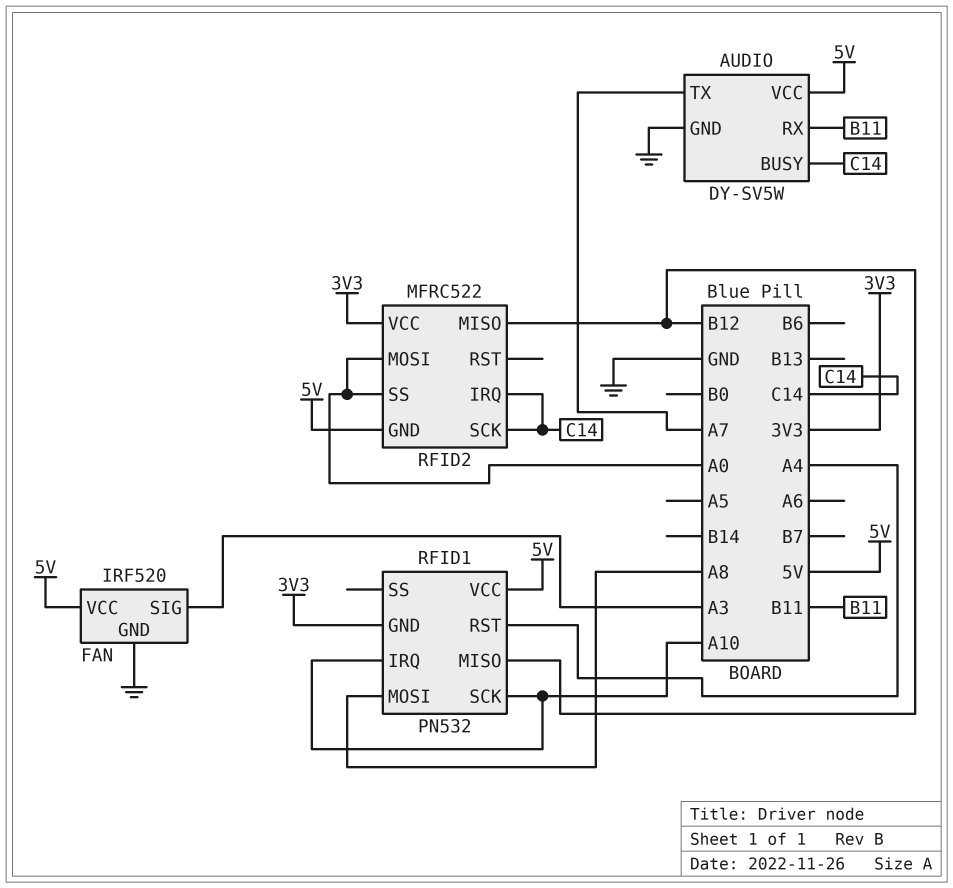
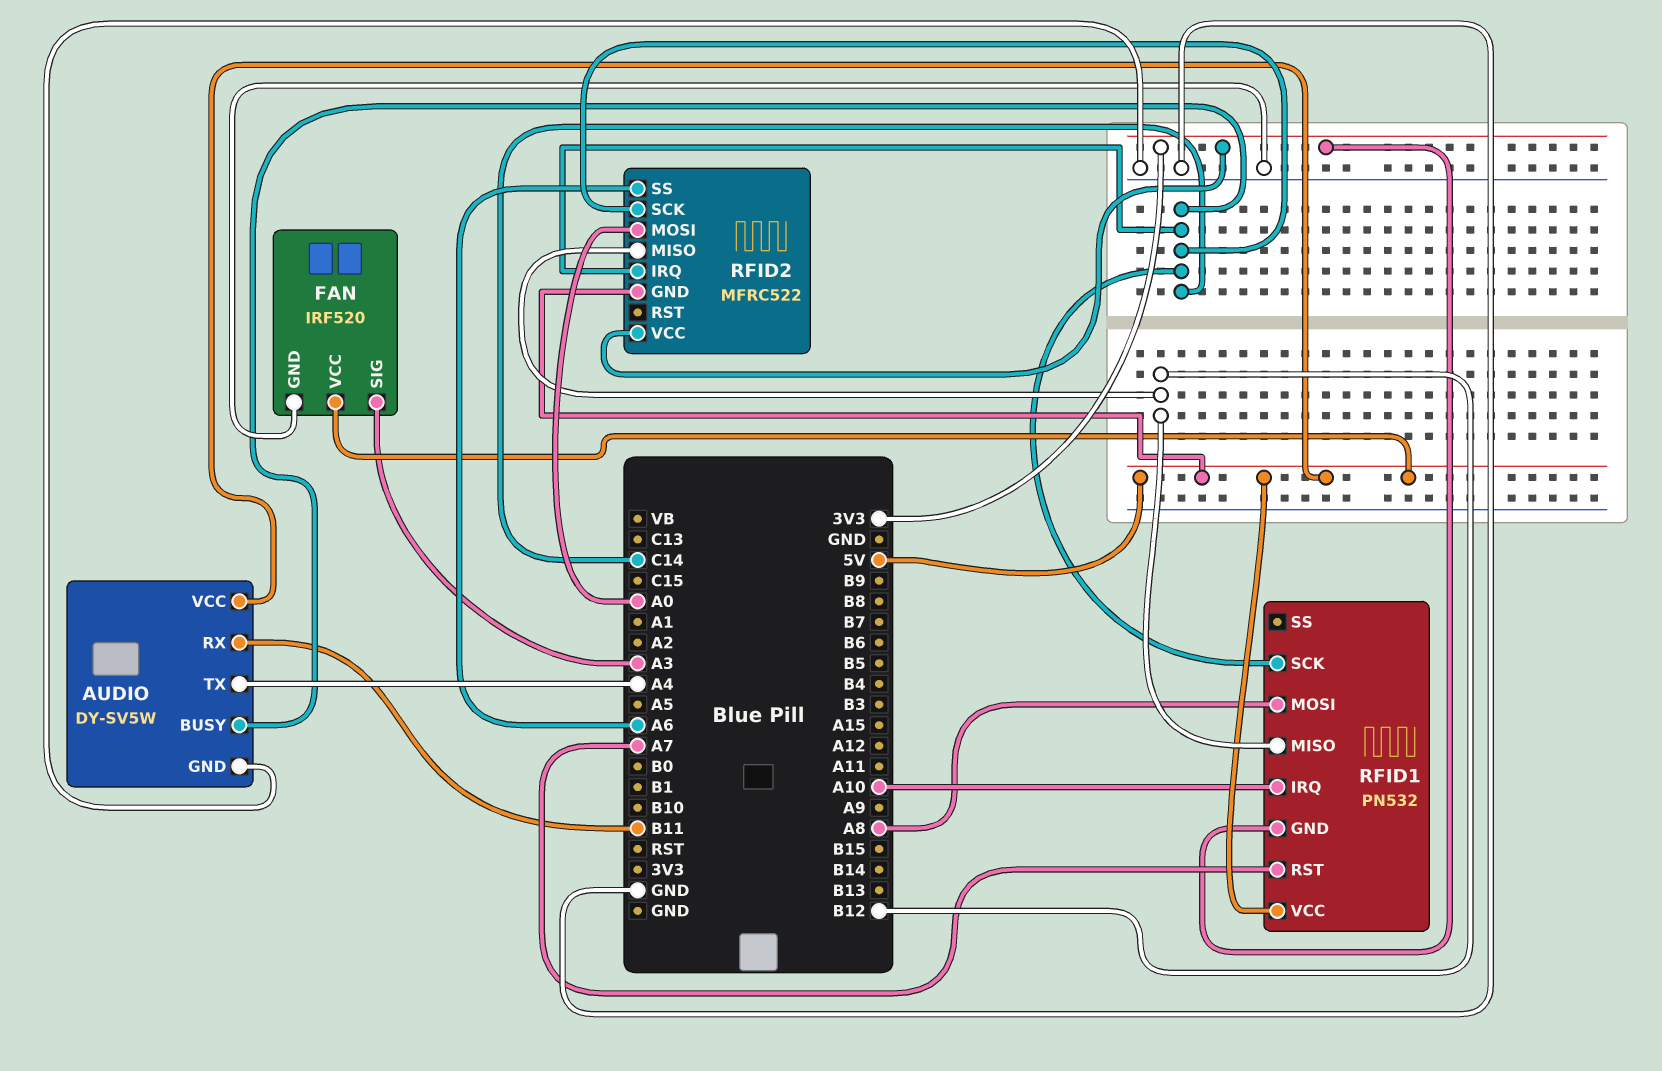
AUDIO pin TX: A7 -> A4
RFID1 pin RST: A4 -> A7
RFID1 pin SCK: A10 -> C14
RFID2 pin SS: A0 -> A6

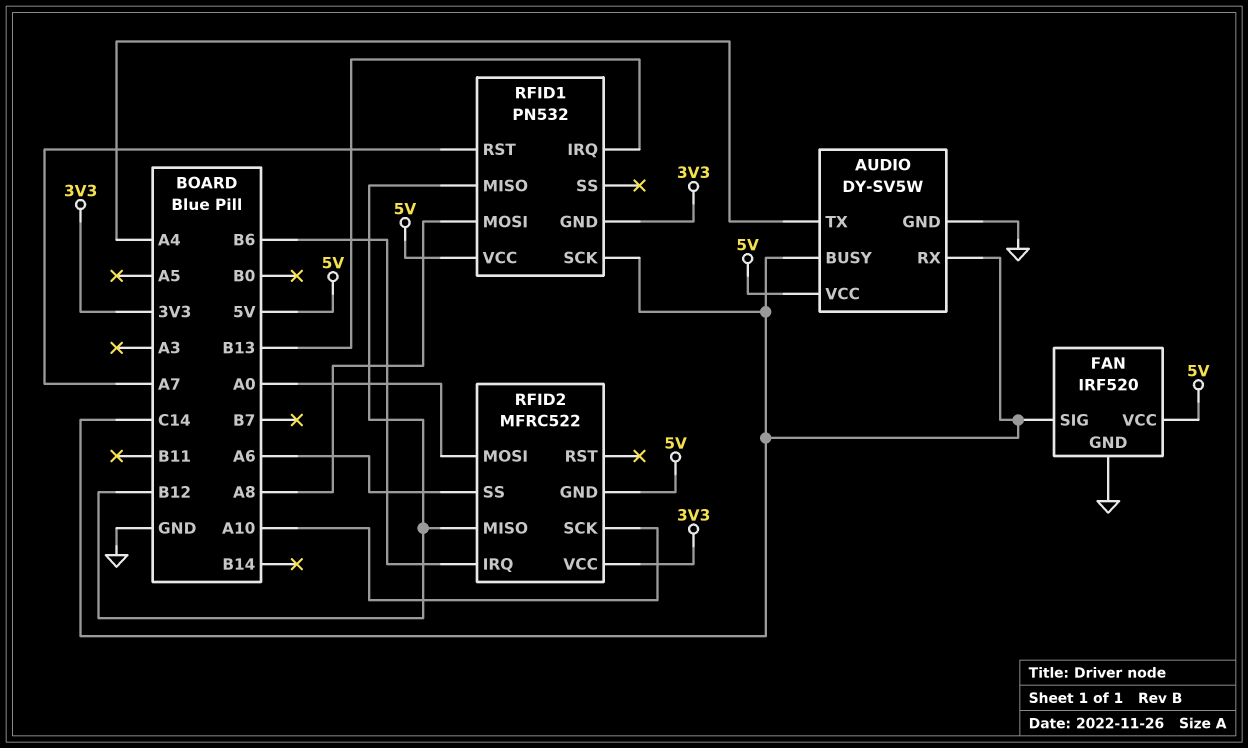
AUDIO pin RX: B11 -> C14
FAN pin SIG: A3 -> C14
RFID1 pin IRQ: A10 -> B13
RFID2 pin IRQ: C14 -> B6
RFID2 pin SCK: C14 -> A10

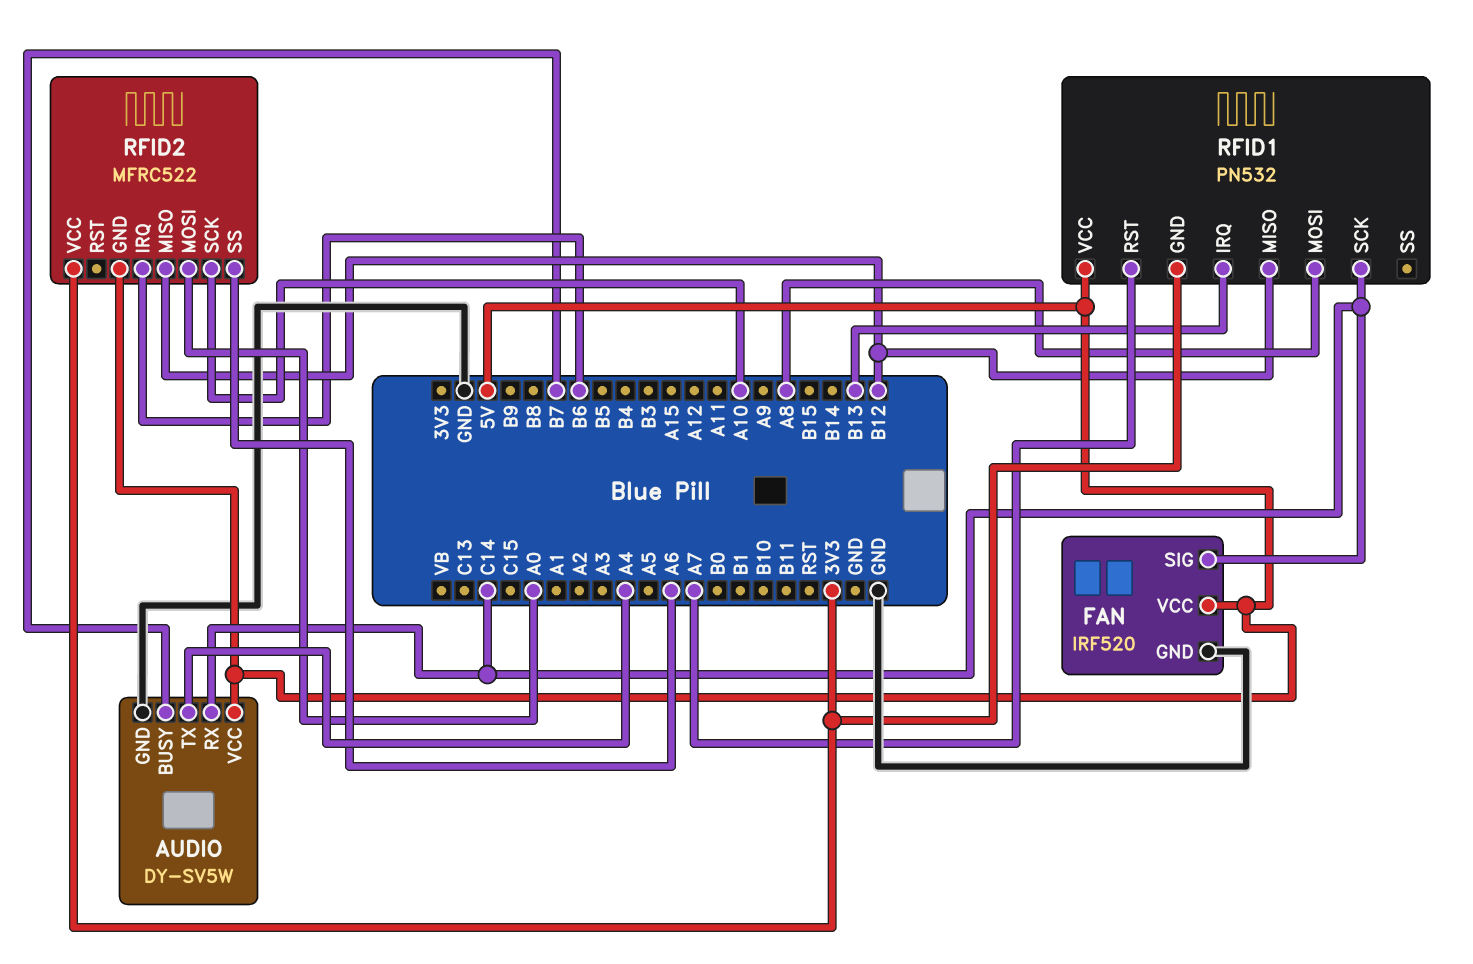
AUDIO pin BUSY: C14 -> B7

